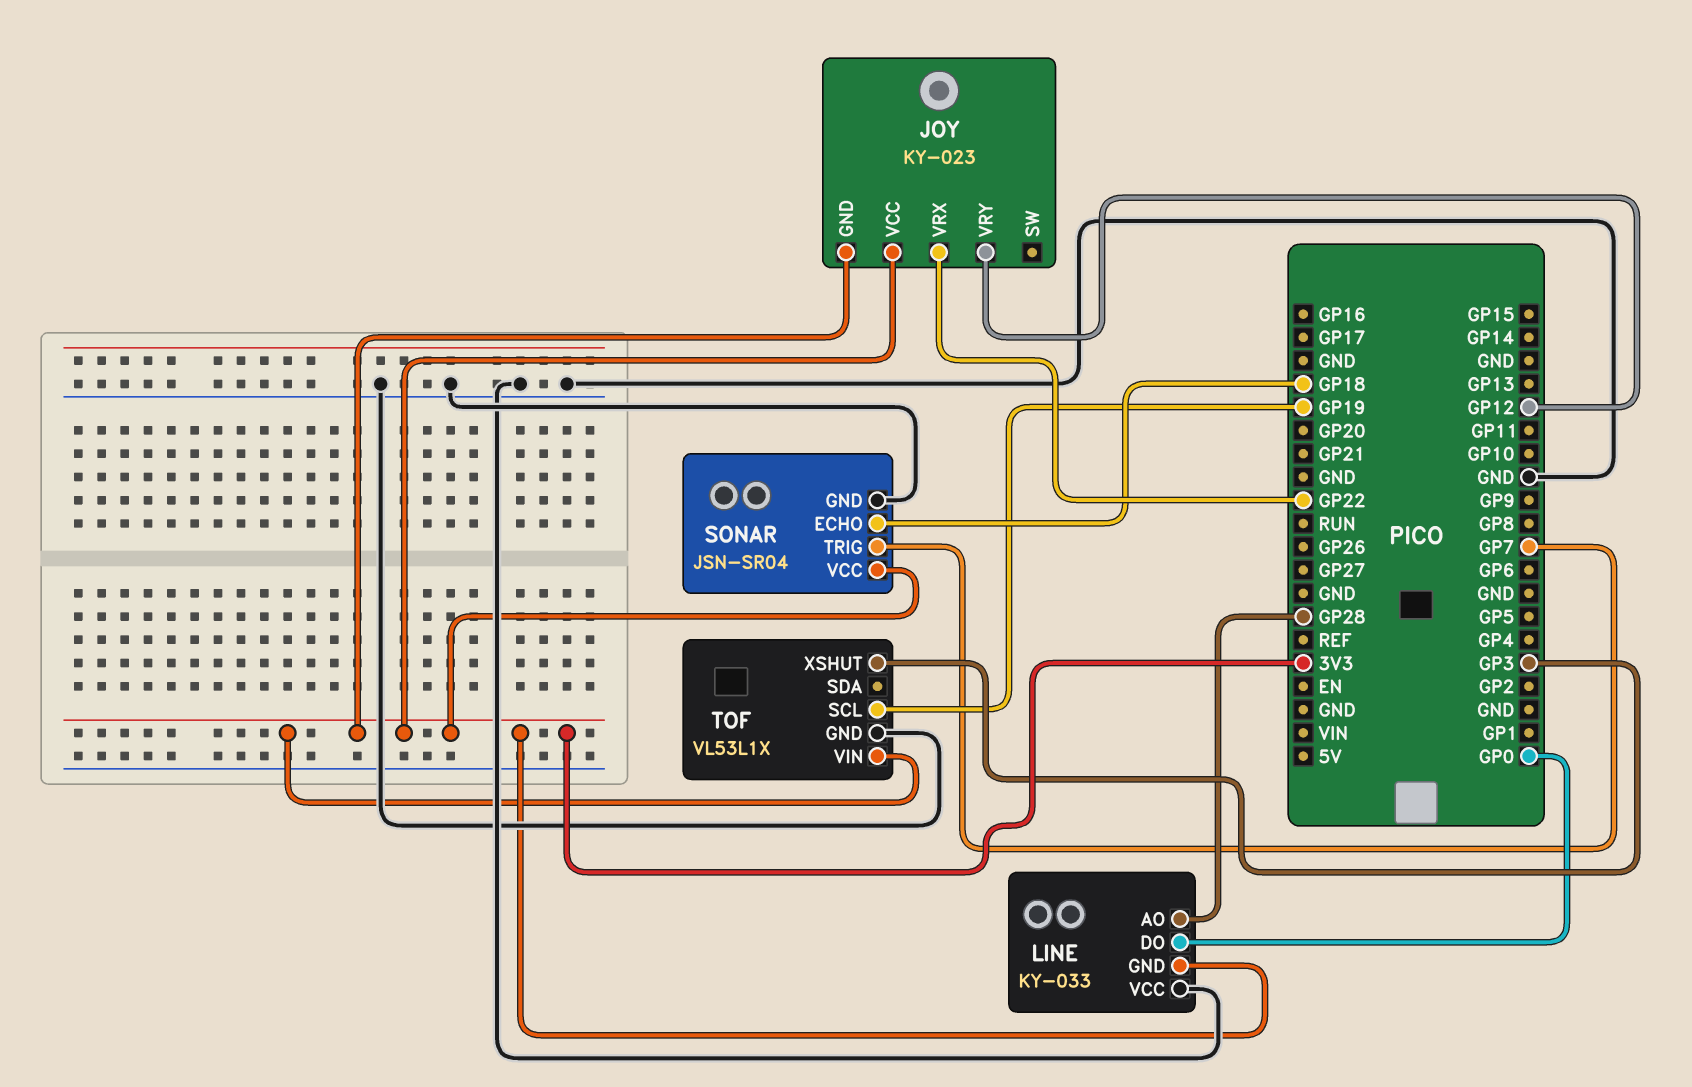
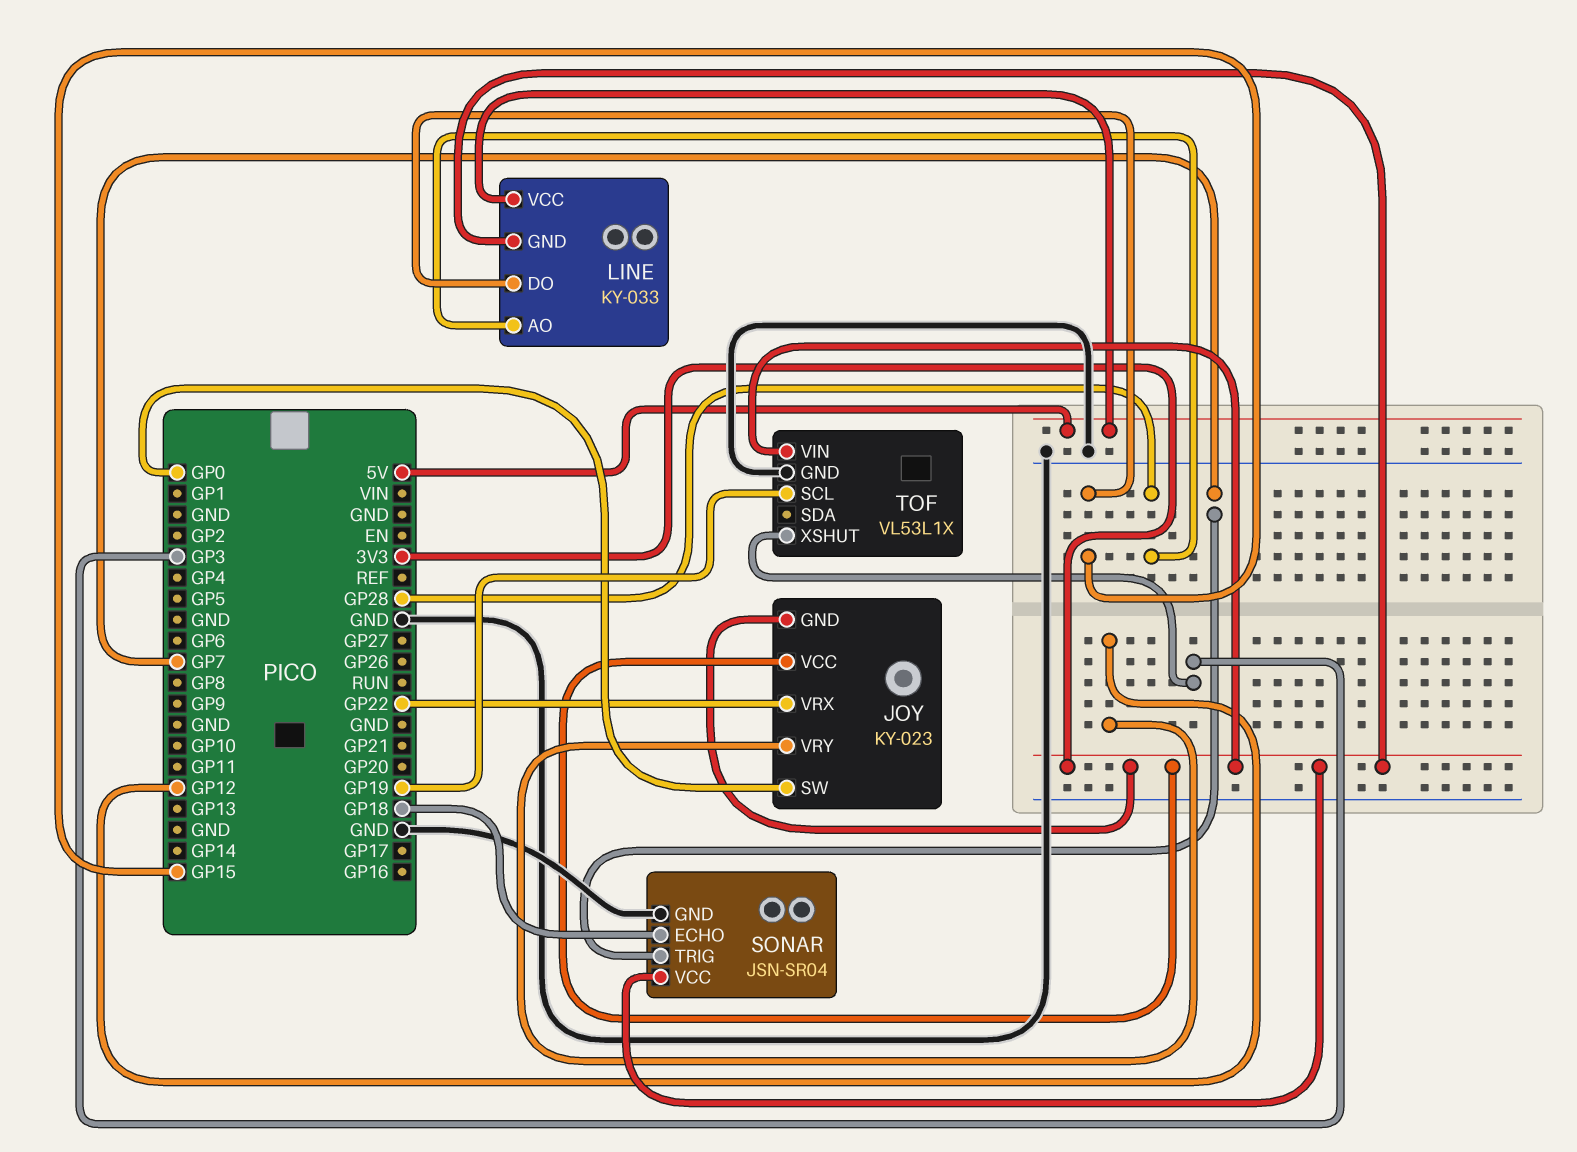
JOY pin SW: none -> GP0
LINE pin DO: GP0 -> GP15
LINE pin VCC: GND -> 5V

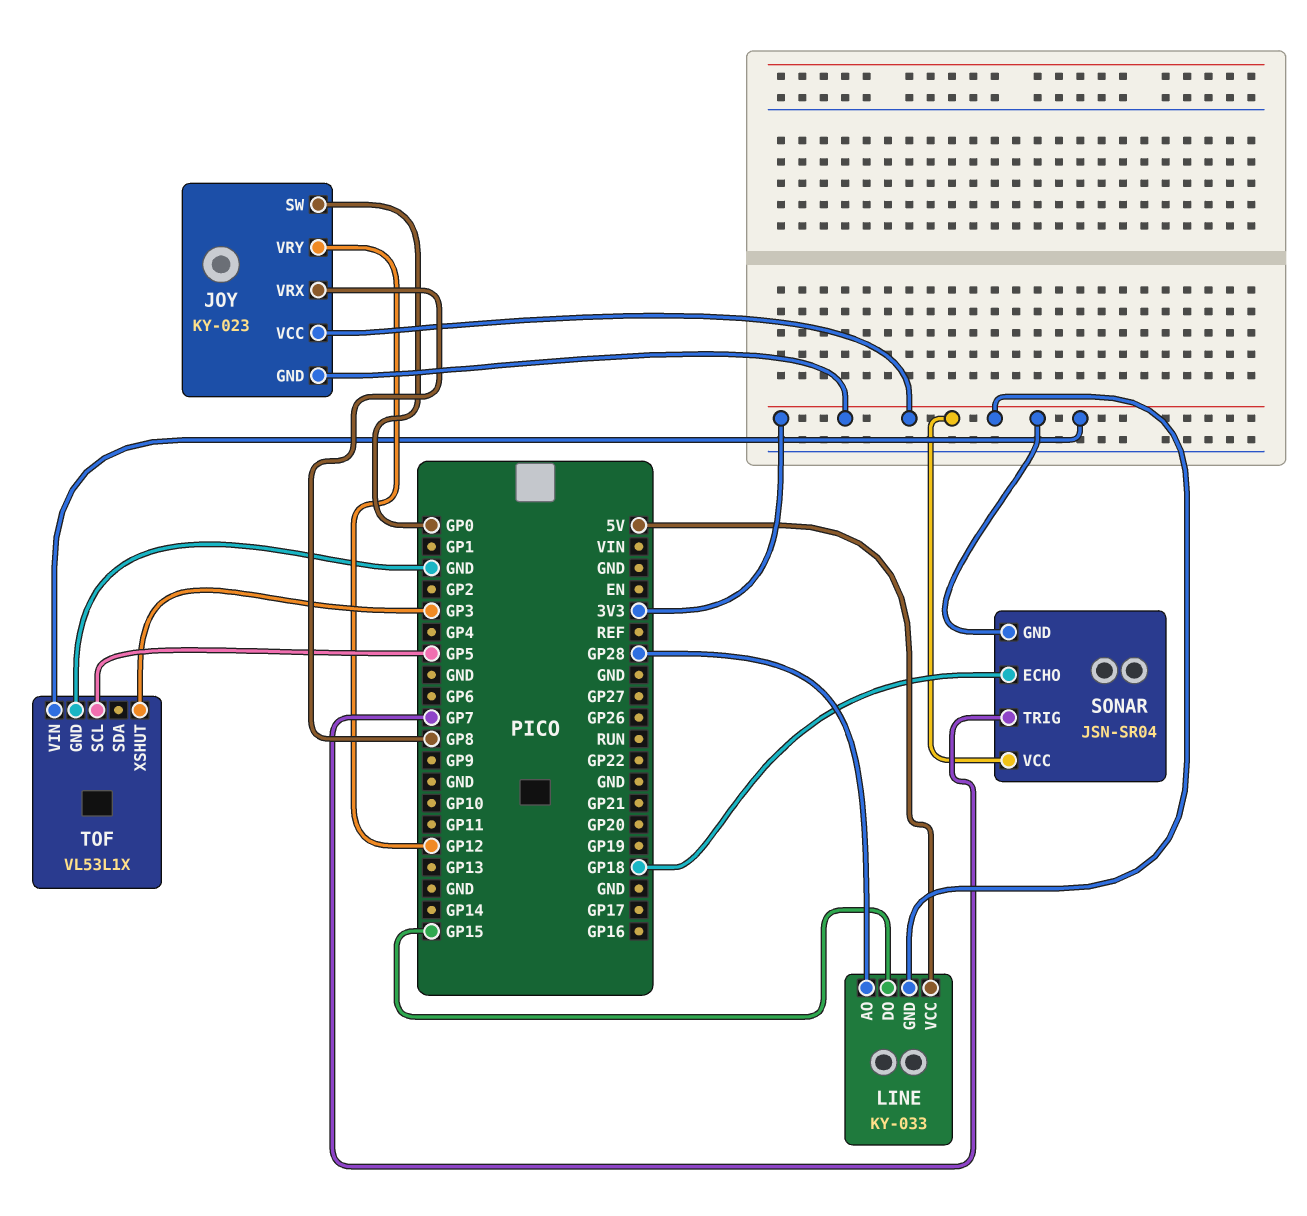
JOY pin VRX: GP22 -> GP8
SONAR pin GND: GND -> 3V3
TOF pin SCL: GP19 -> GP5

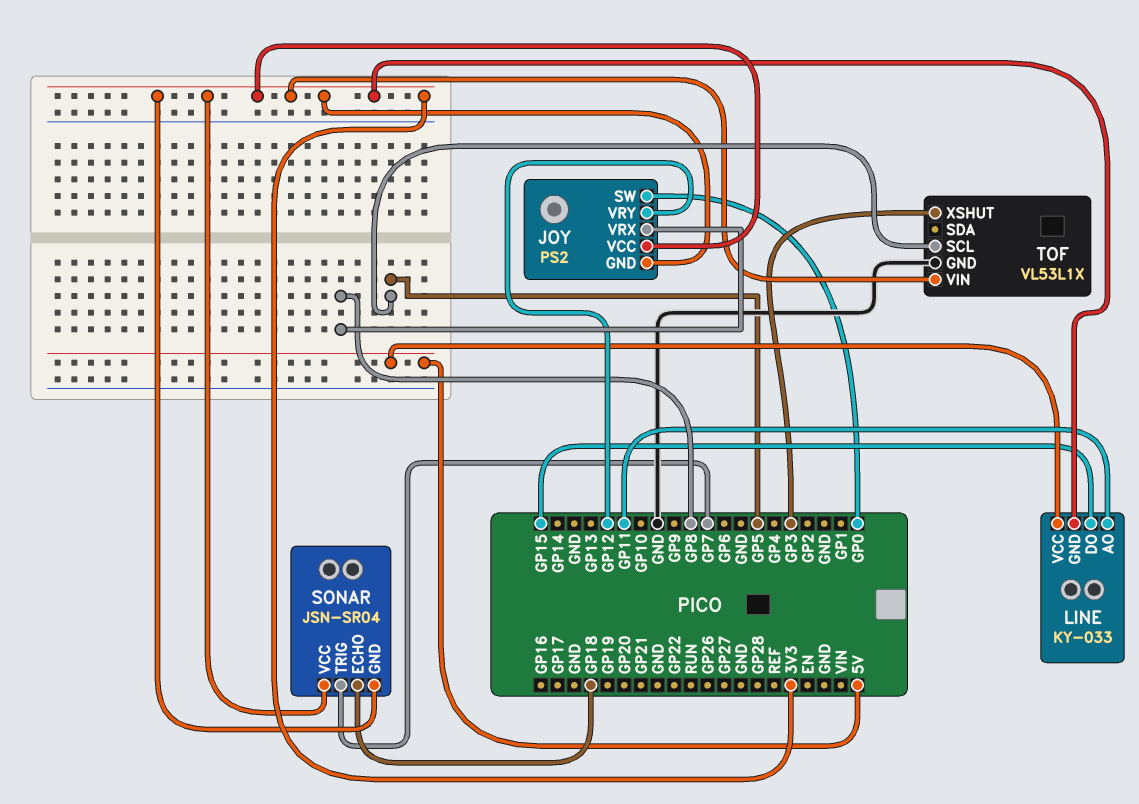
JOY: KY-023 -> PS2
LINE pin AO: GP28 -> GP11

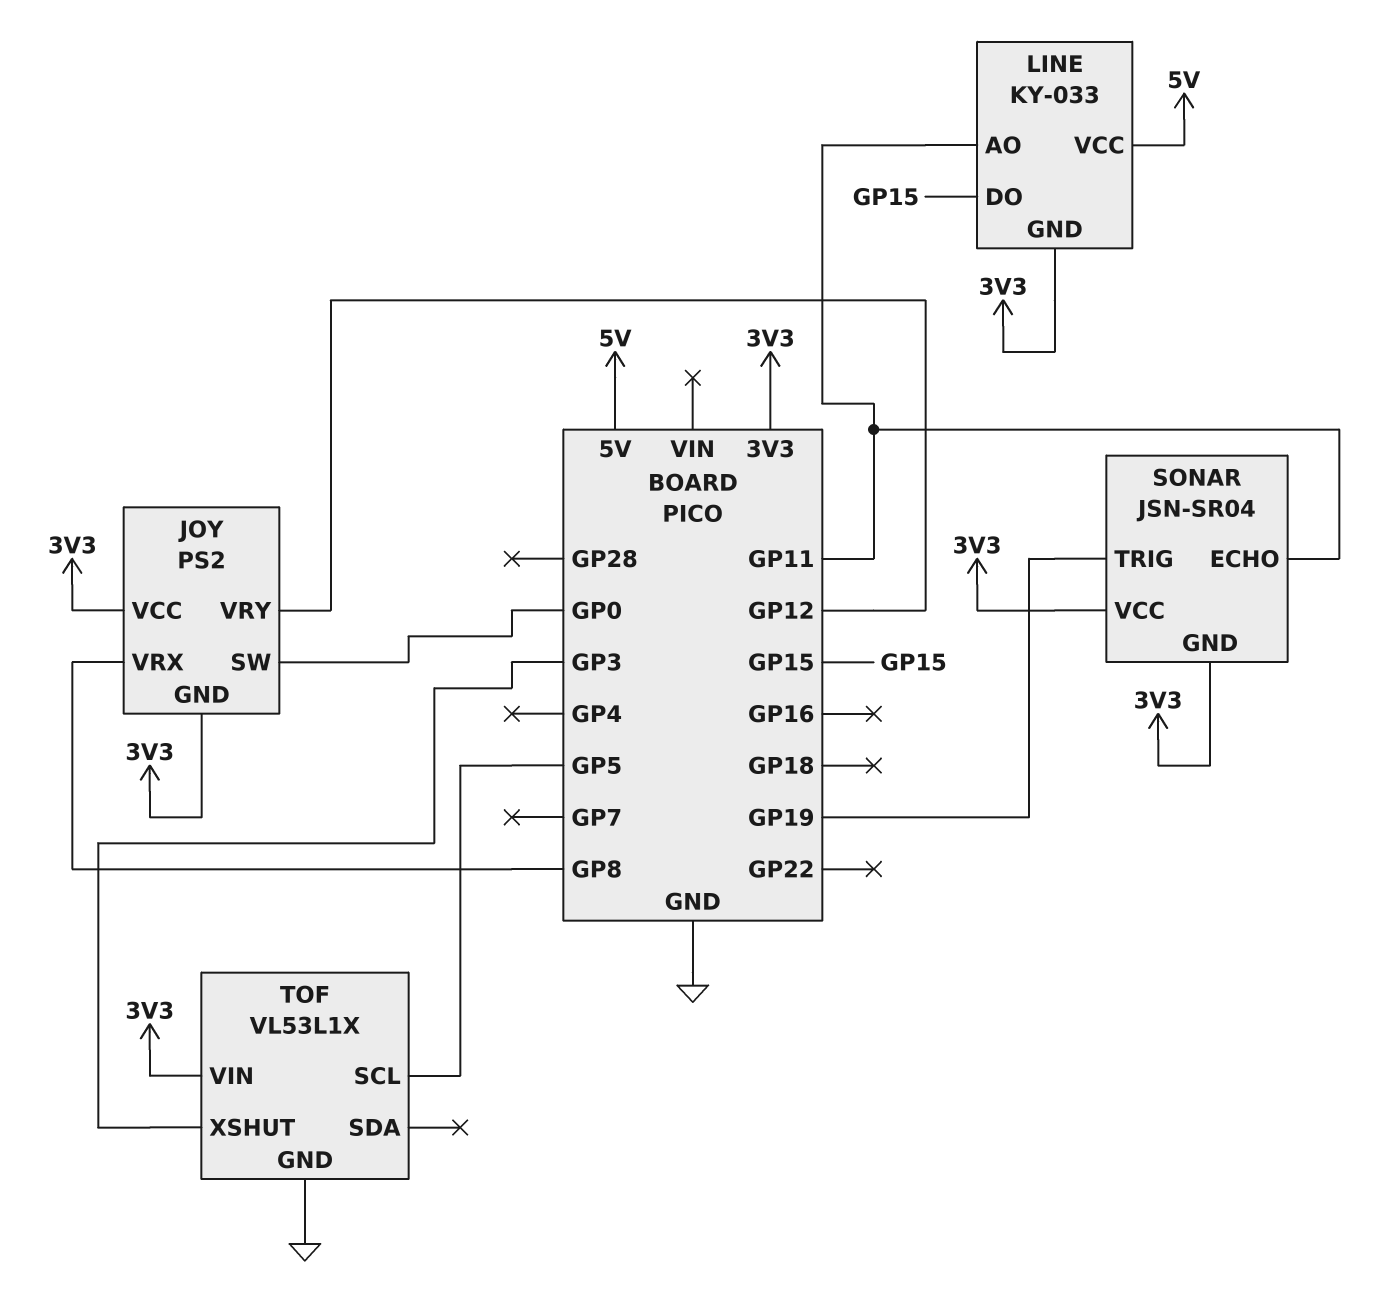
SONAR pin ECHO: GP18 -> GP11
SONAR pin TRIG: GP7 -> GP19

